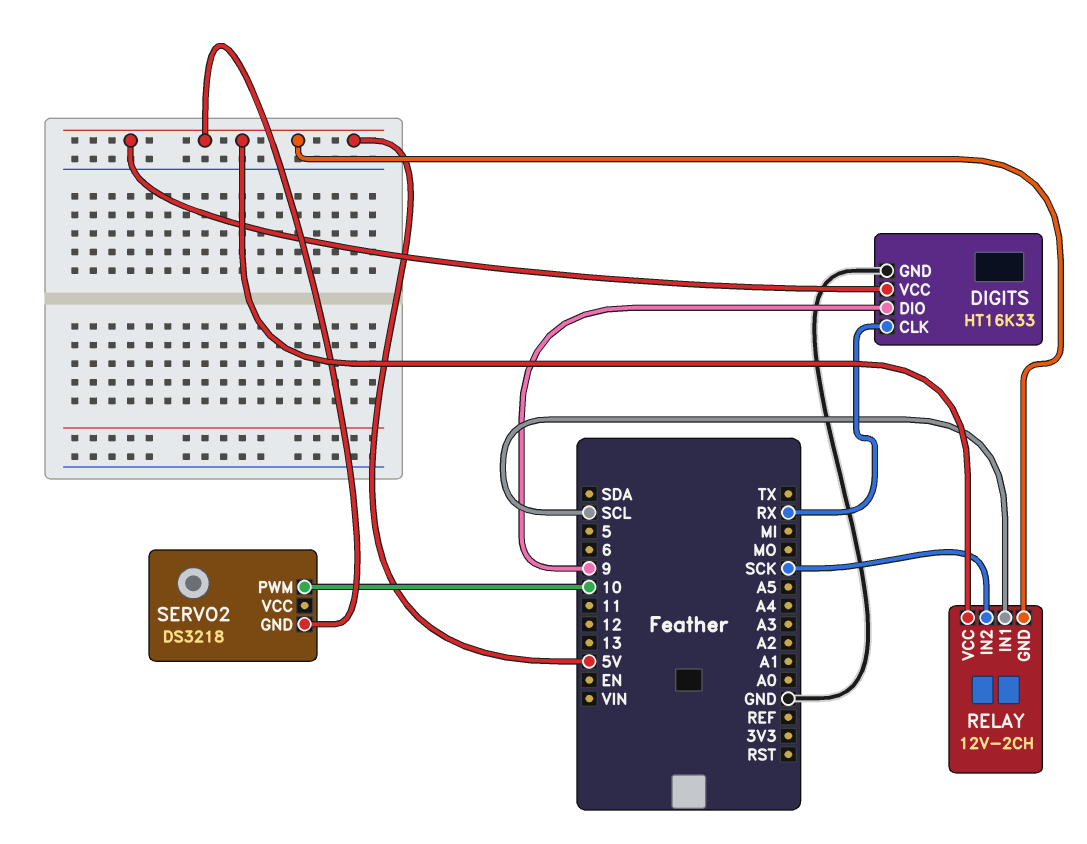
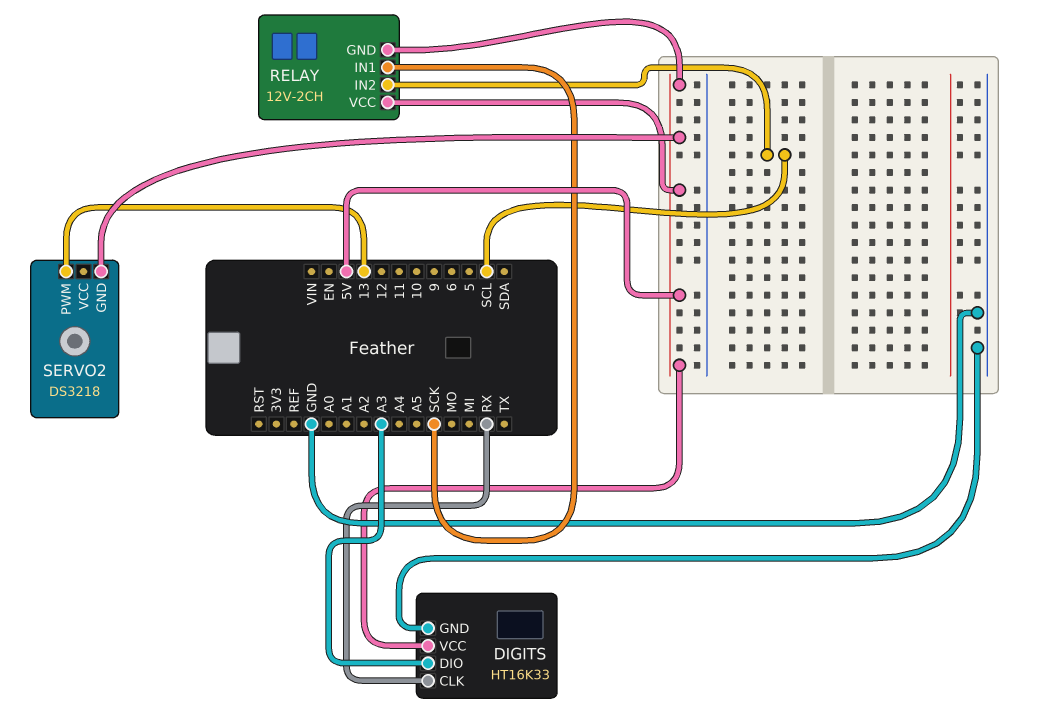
DIGITS pin DIO: 9 -> A3
RELAY pin IN1: SCL -> SCK
RELAY pin IN2: SCK -> SCL
SERVO2 pin PWM: 10 -> 13

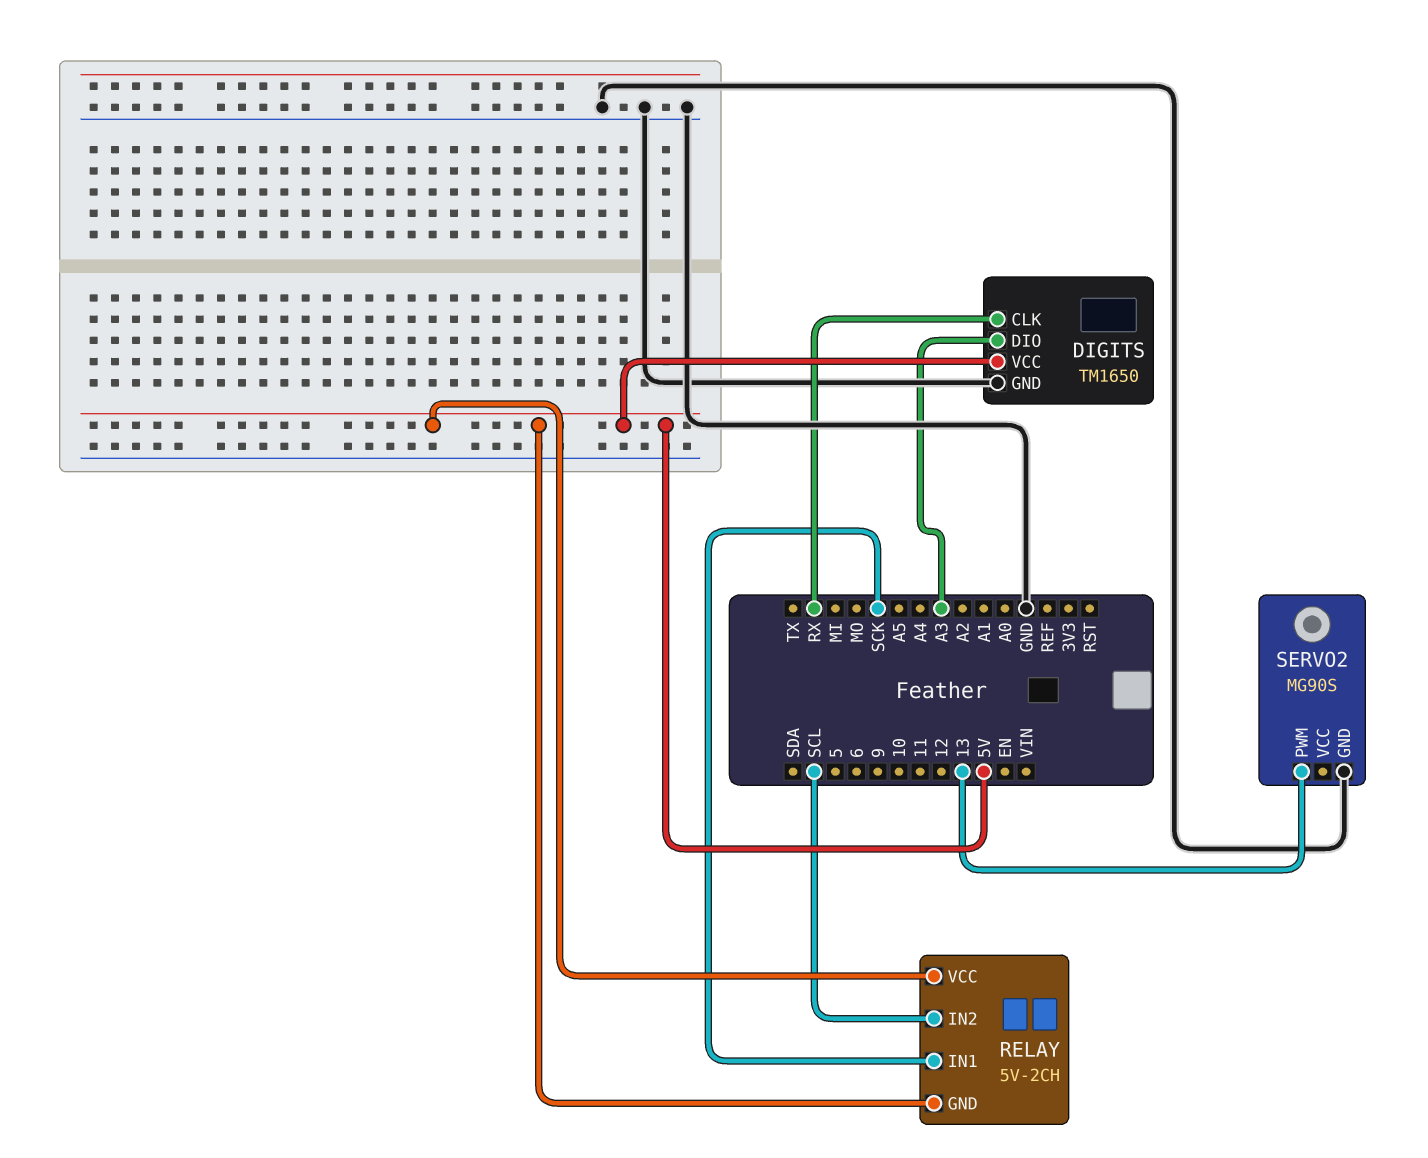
DIGITS: HT16K33 -> TM1650
RELAY: 12V-2CH -> 5V-2CH
SERVO2: DS3218 -> MG90S
SERVO2 pin GND: 5V -> GND

